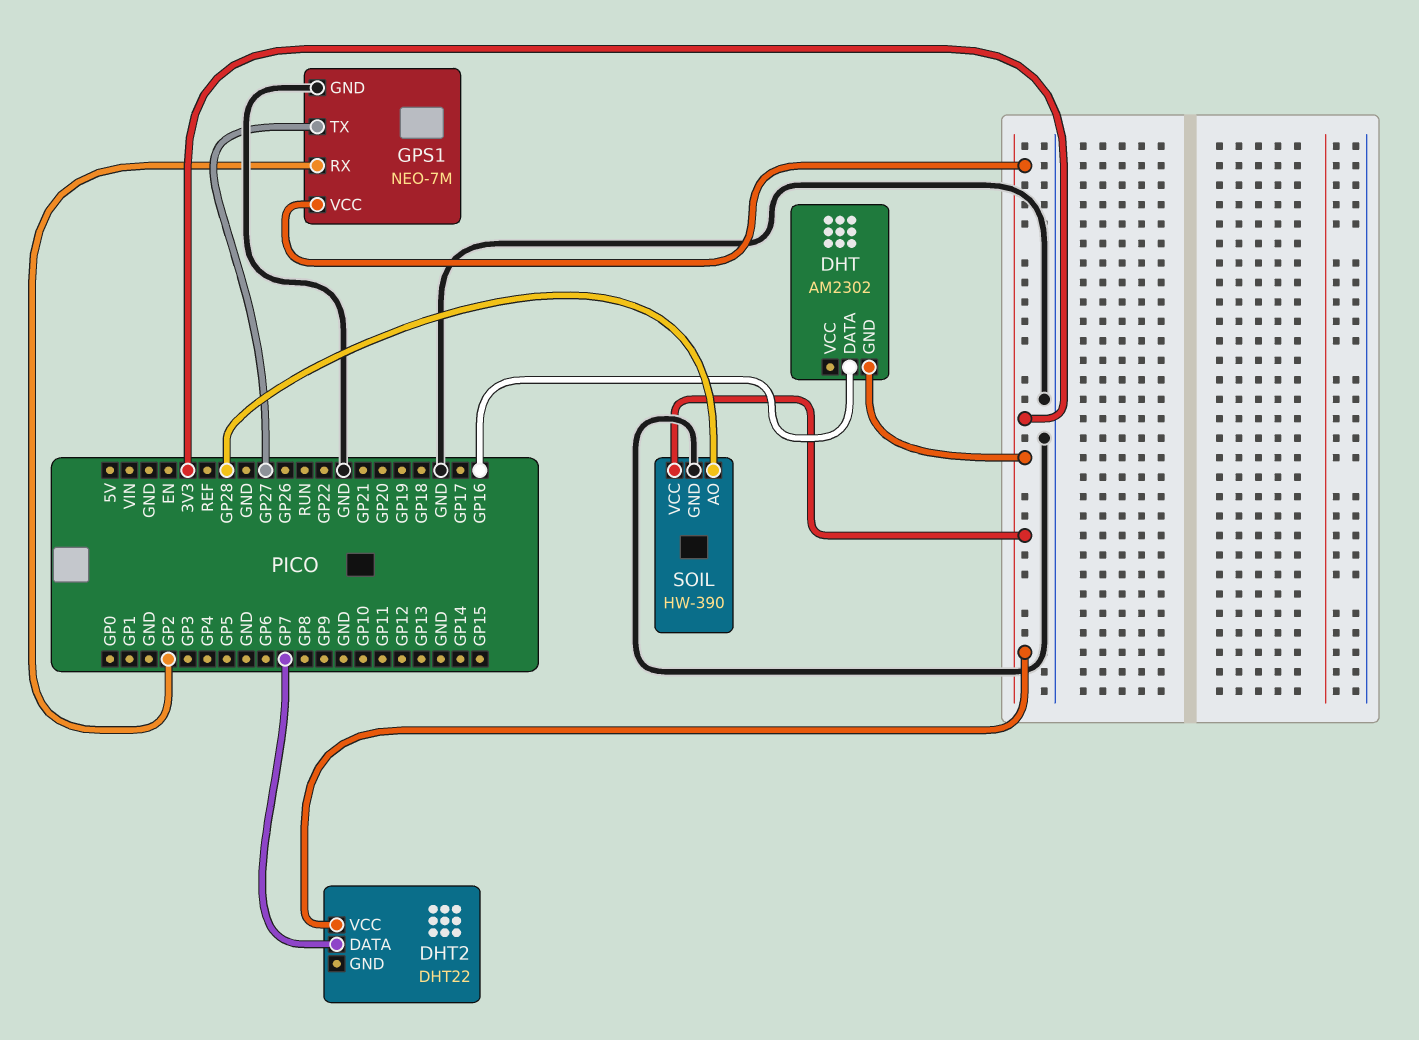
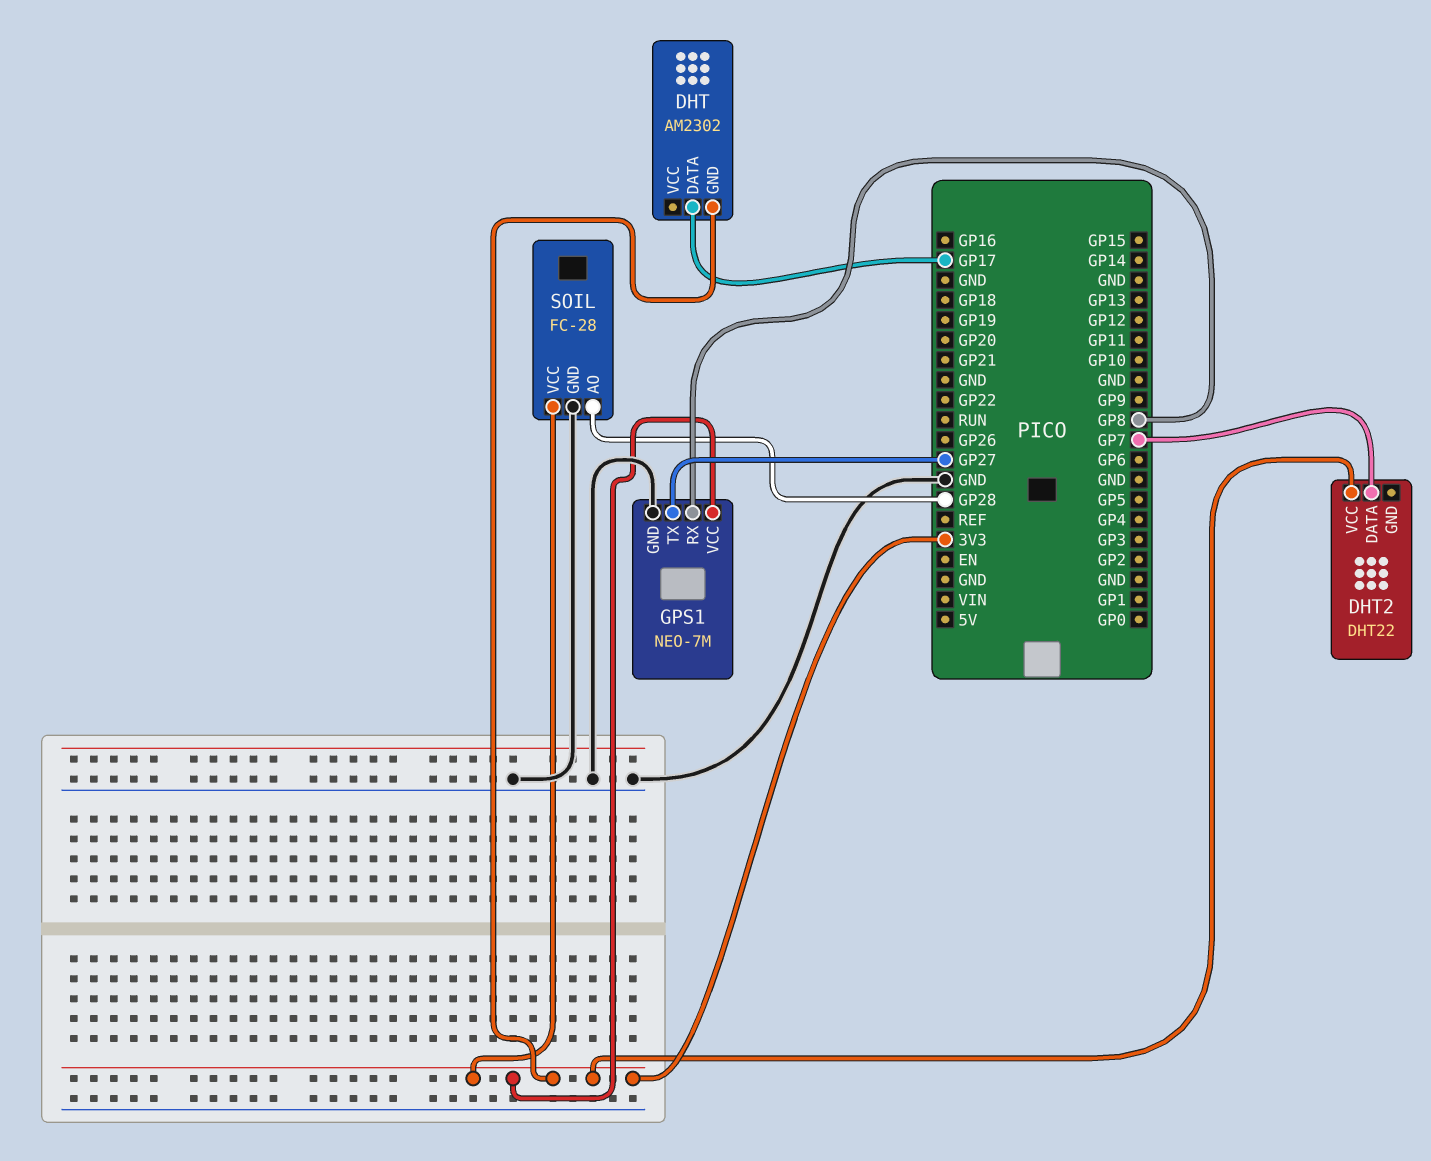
DHT pin DATA: GP16 -> GP17
GPS1 pin RX: GP2 -> GP8
SOIL: HW-390 -> FC-28

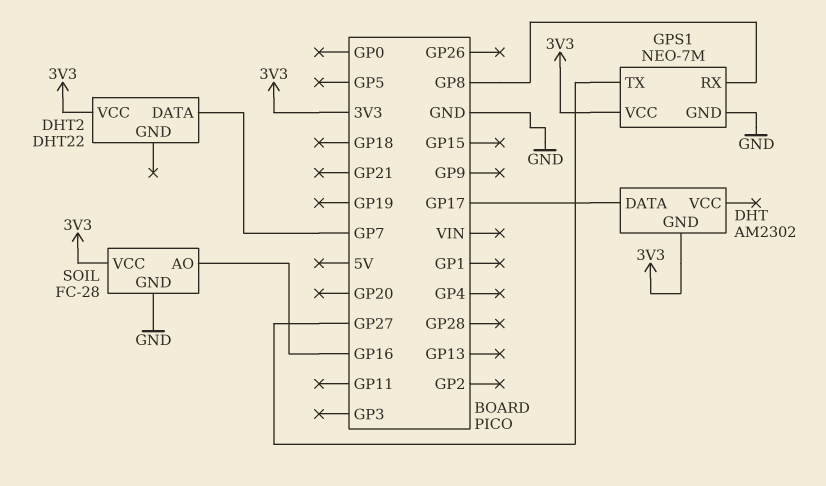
SOIL pin AO: GP28 -> GP16

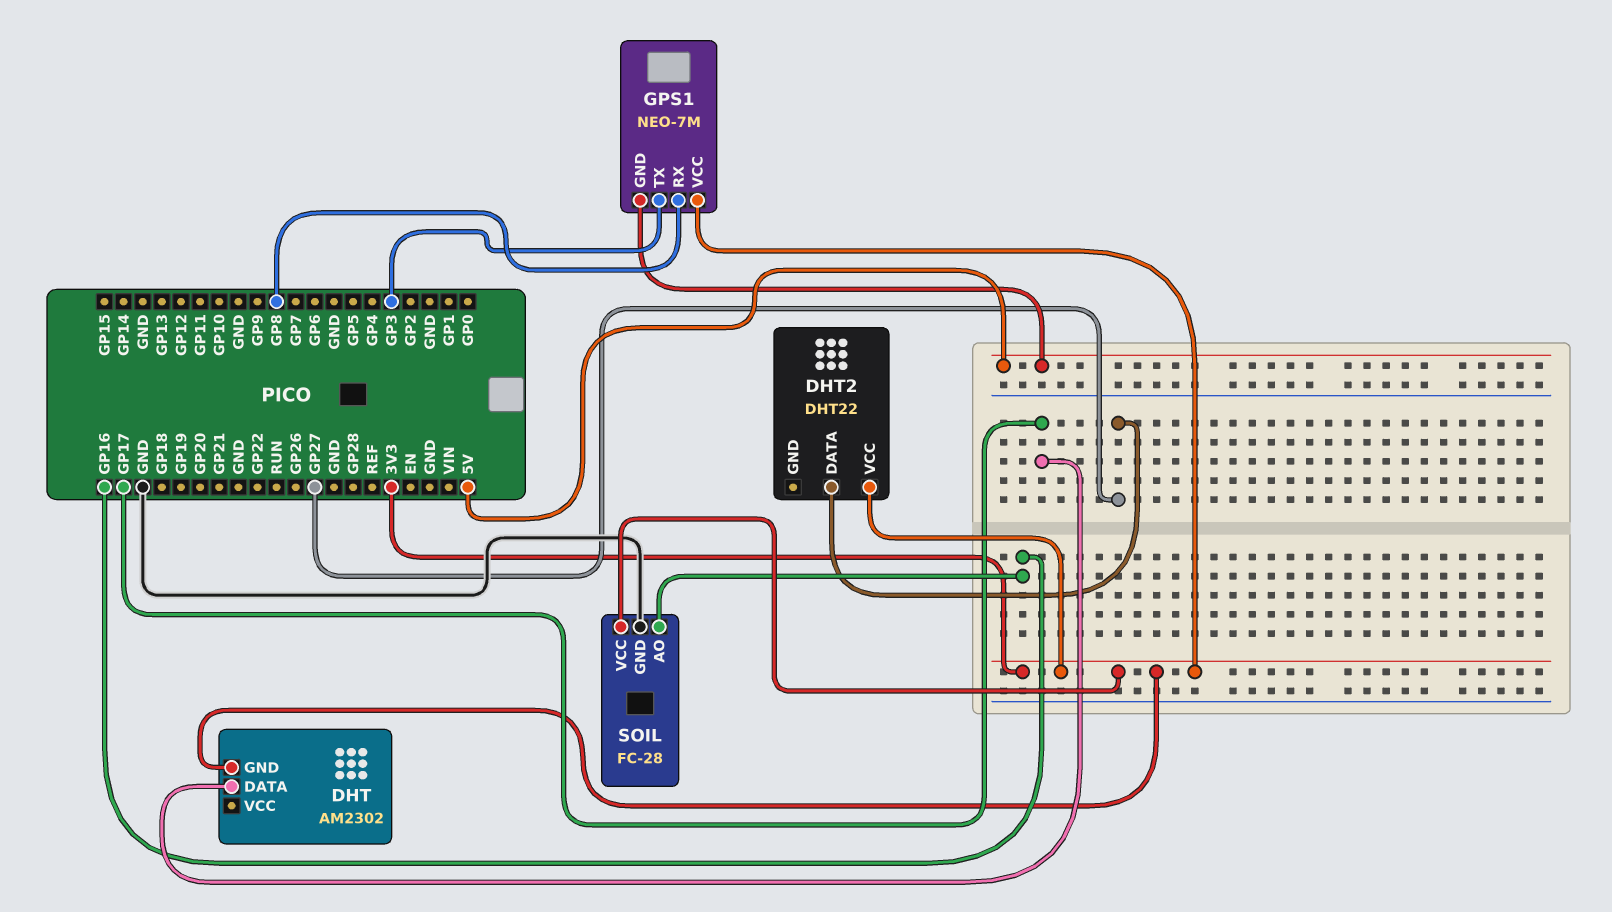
DHT2 pin DATA: GP7 -> GP27
GPS1 pin GND: GND -> 5V
GPS1 pin TX: GP27 -> GP3

